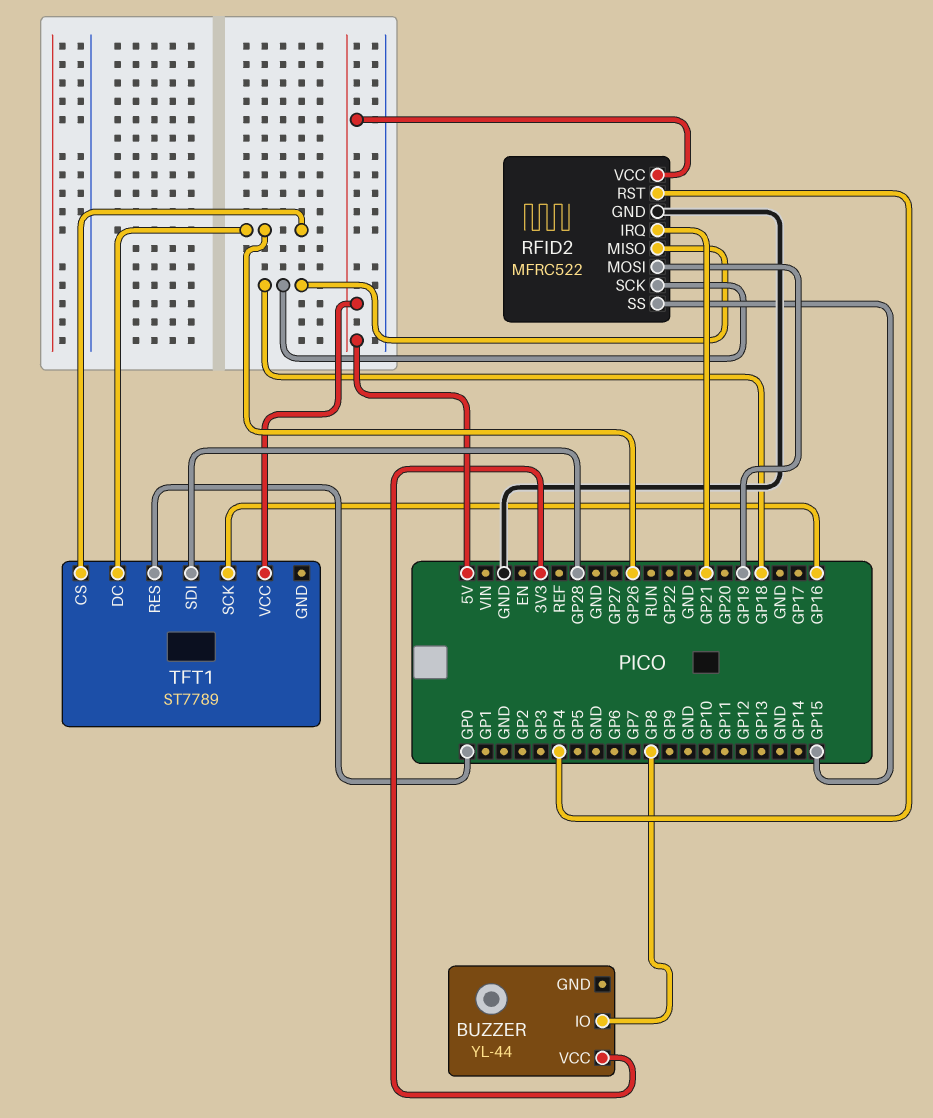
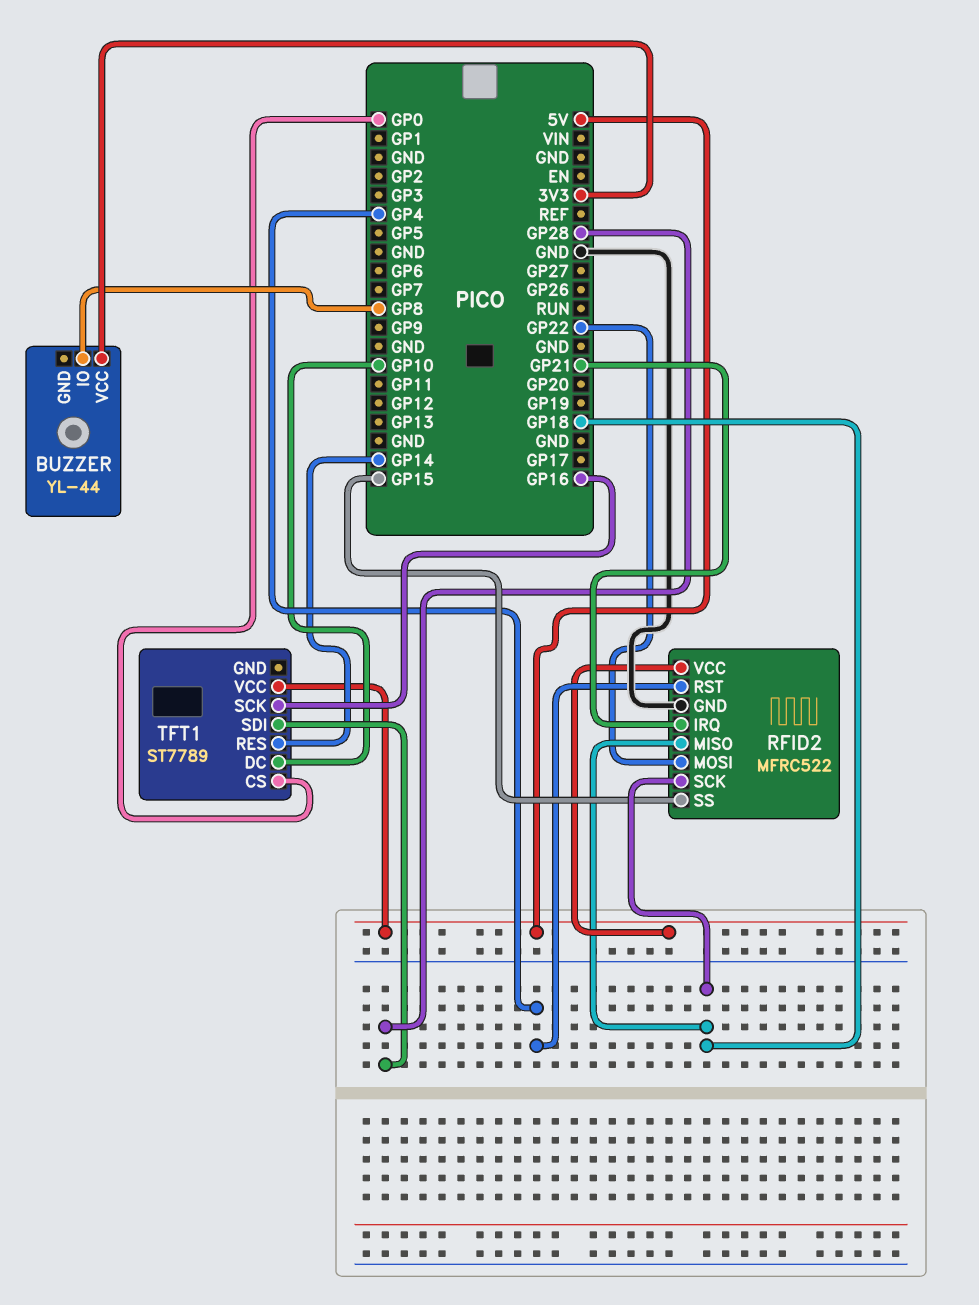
RFID2 pin MOSI: GP19 -> GP22
TFT1 pin CS: GP26 -> GP0
TFT1 pin DC: GP26 -> GP10
TFT1 pin RES: GP0 -> GP14

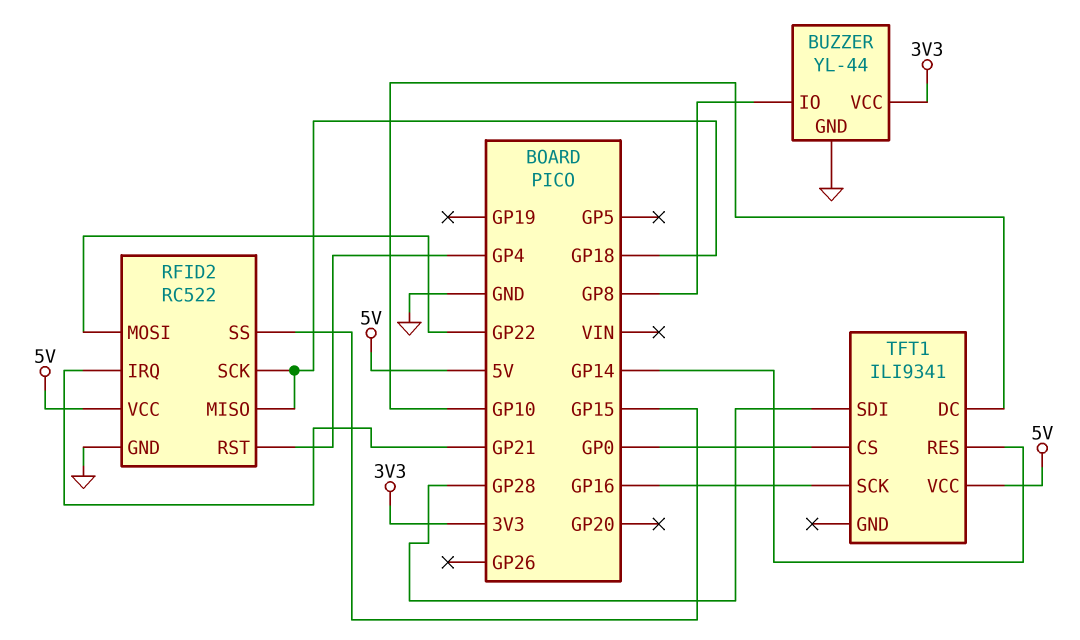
BUZZER pin GND: none -> GND
RFID2: MFRC522 -> RC522
TFT1: ST7789 -> ILI9341

